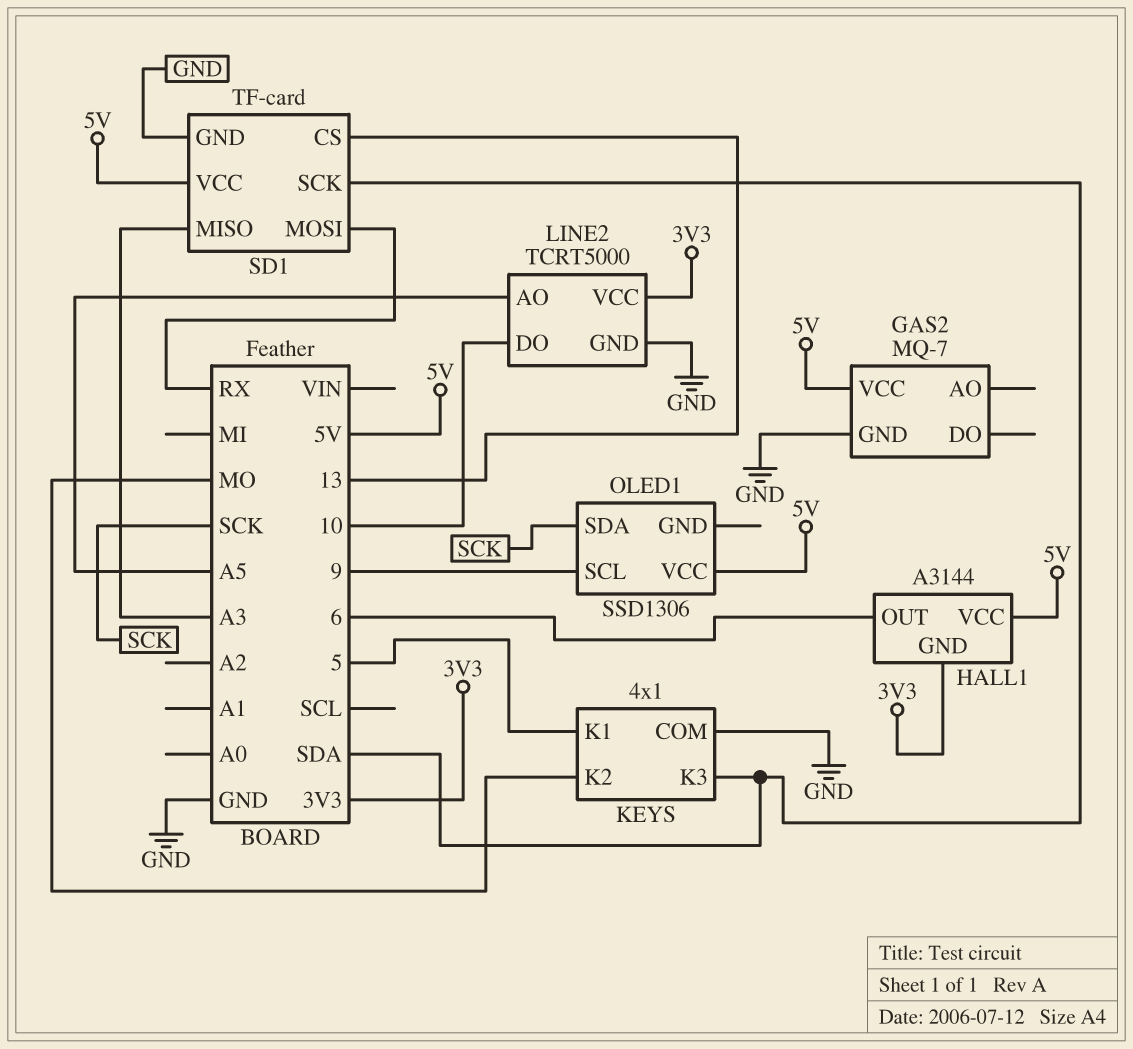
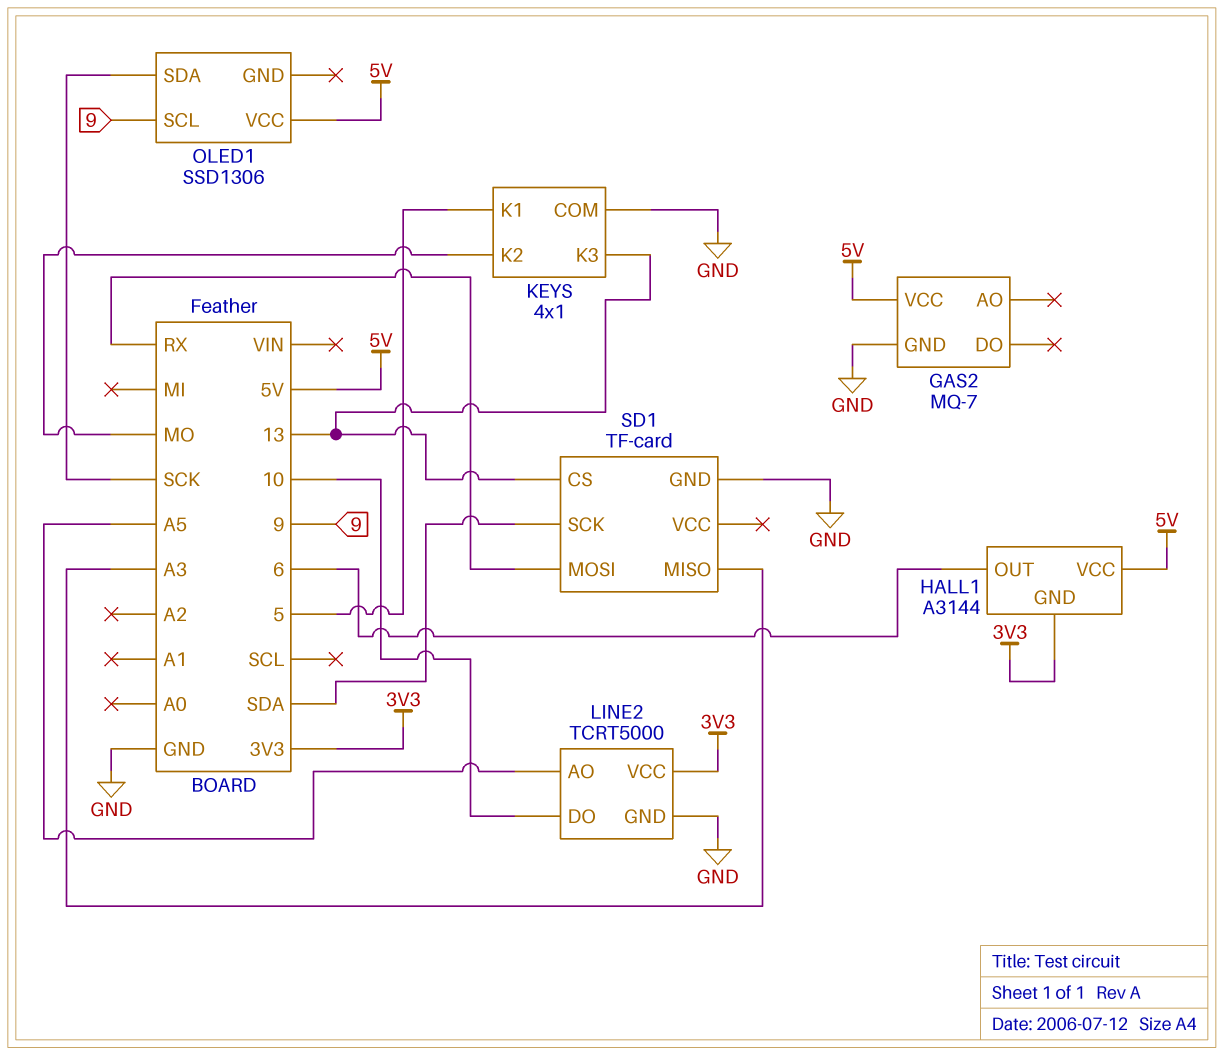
KEYS pin K3: SDA -> 13
SD1 pin VCC: 5V -> none

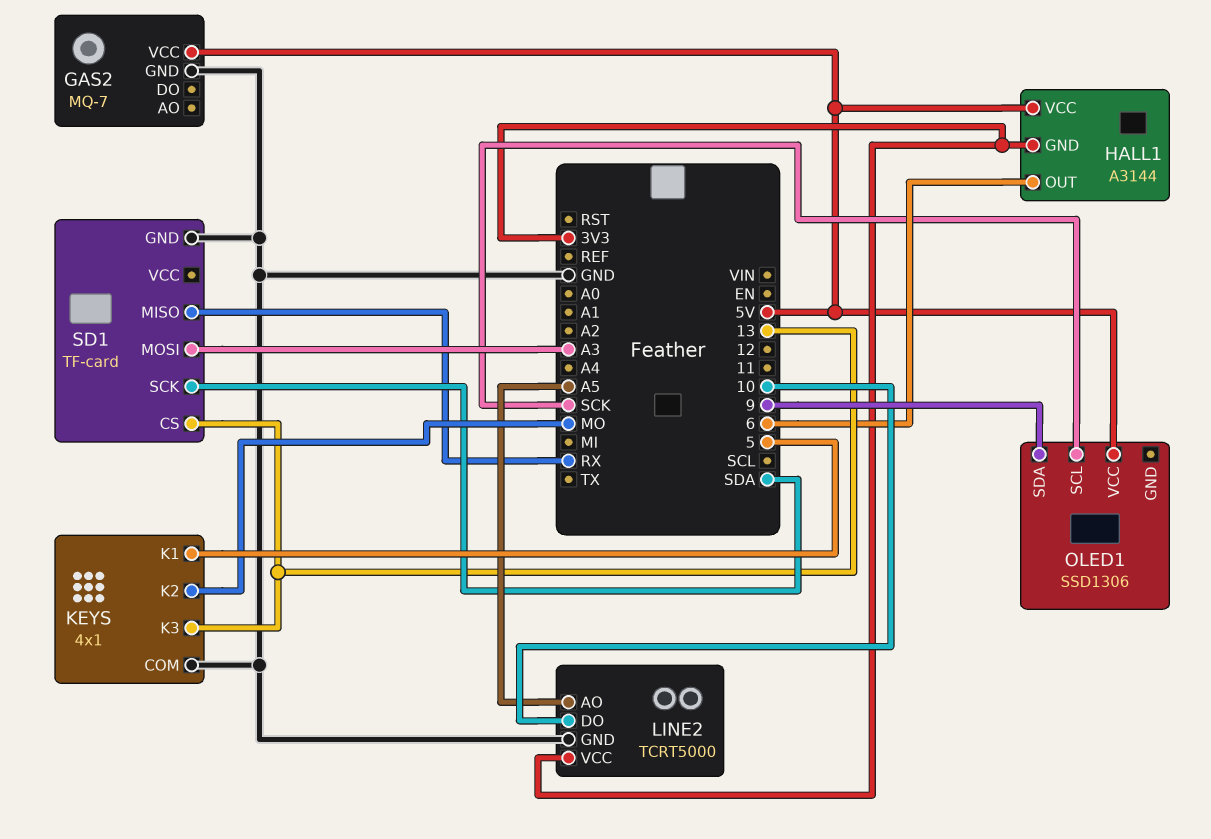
OLED1 pin SCL: 9 -> SCK
OLED1 pin SDA: SCK -> 9
SD1 pin MISO: A3 -> RX
SD1 pin MOSI: RX -> A3

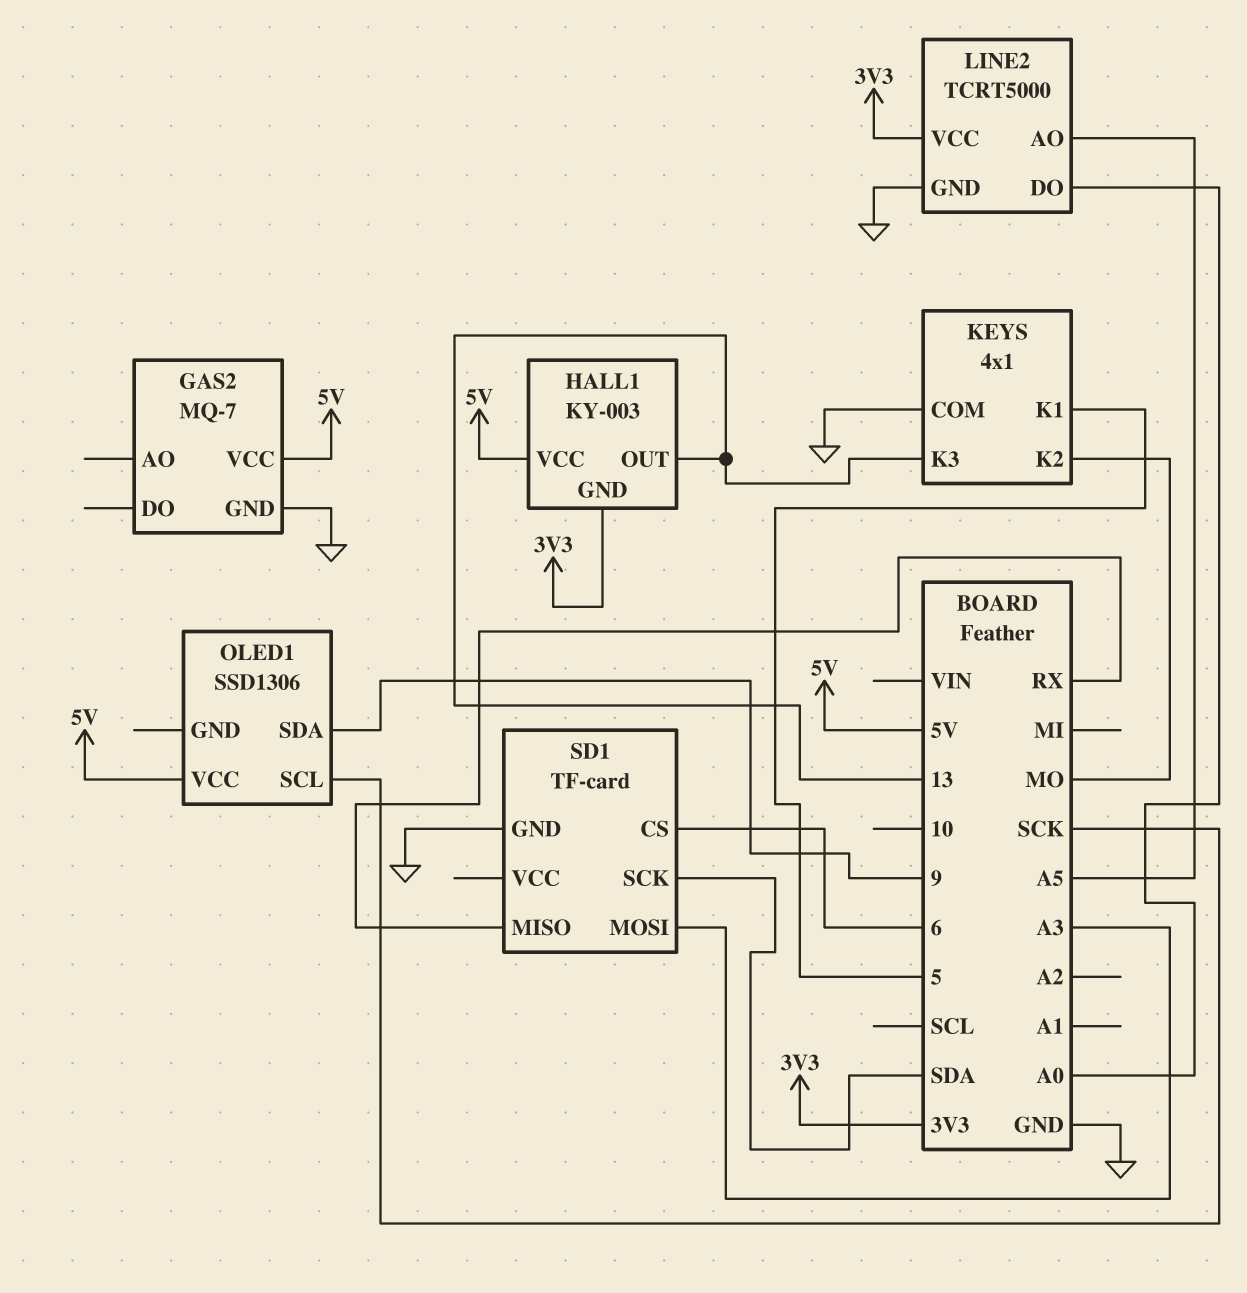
HALL1: A3144 -> KY-003
HALL1 pin OUT: 6 -> 13
LINE2 pin DO: 10 -> A0
SD1 pin CS: 13 -> 6

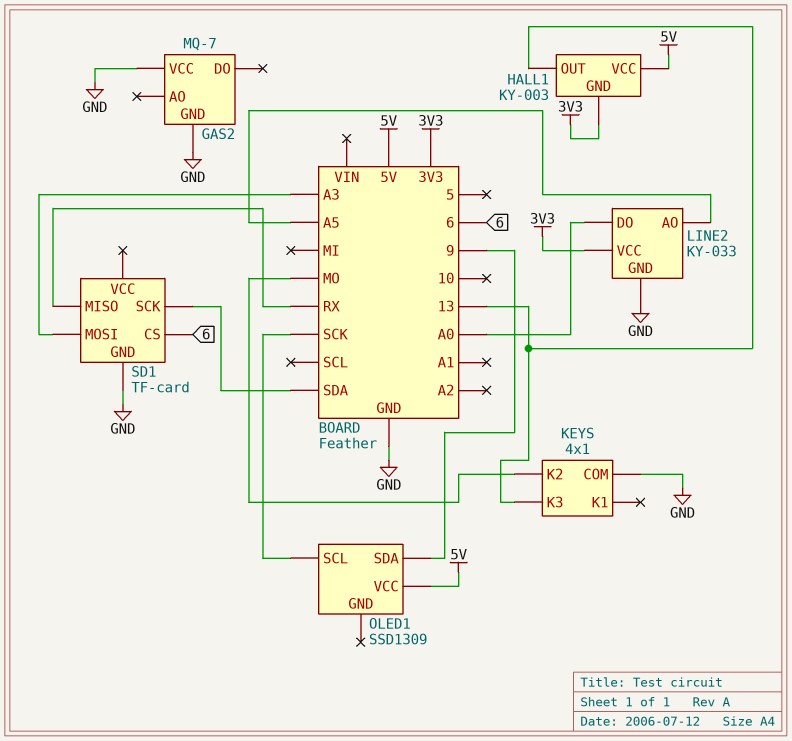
GAS2 pin VCC: 5V -> GND
KEYS pin K1: 5 -> none
LINE2: TCRT5000 -> KY-033
OLED1: SSD1306 -> SSD1309

